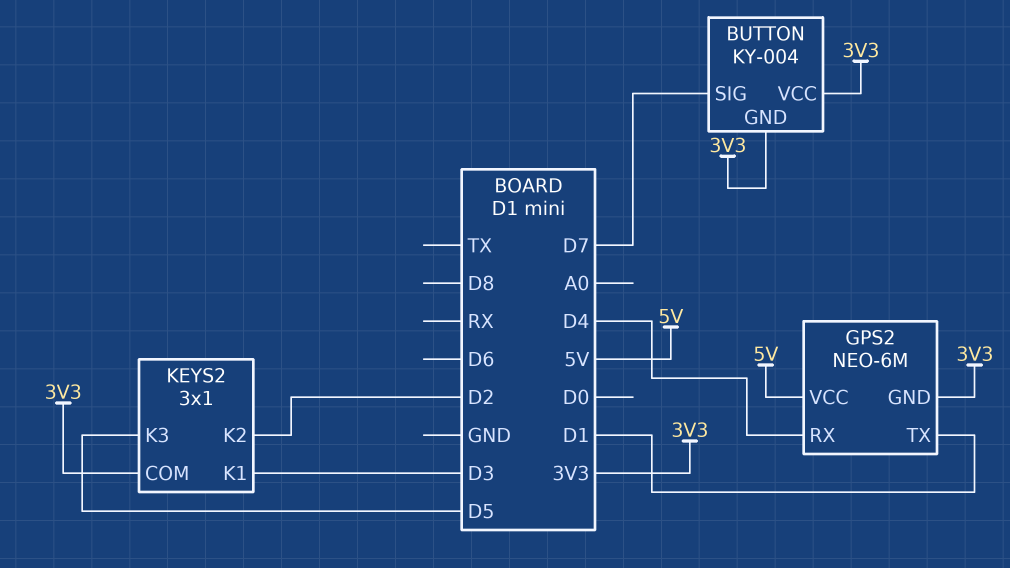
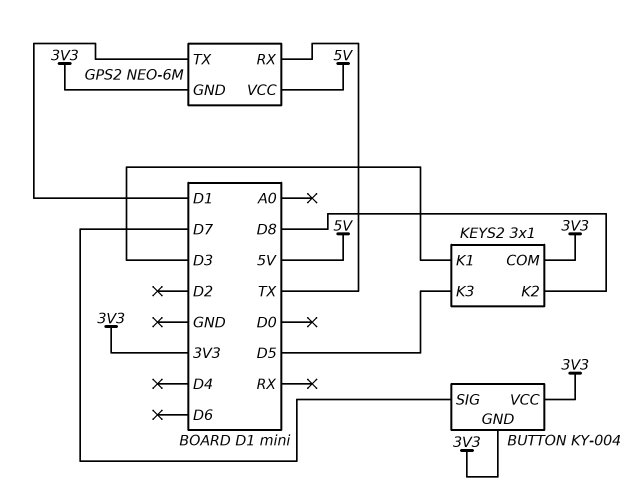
GPS2 pin RX: D4 -> TX
KEYS2 pin K2: D2 -> D8

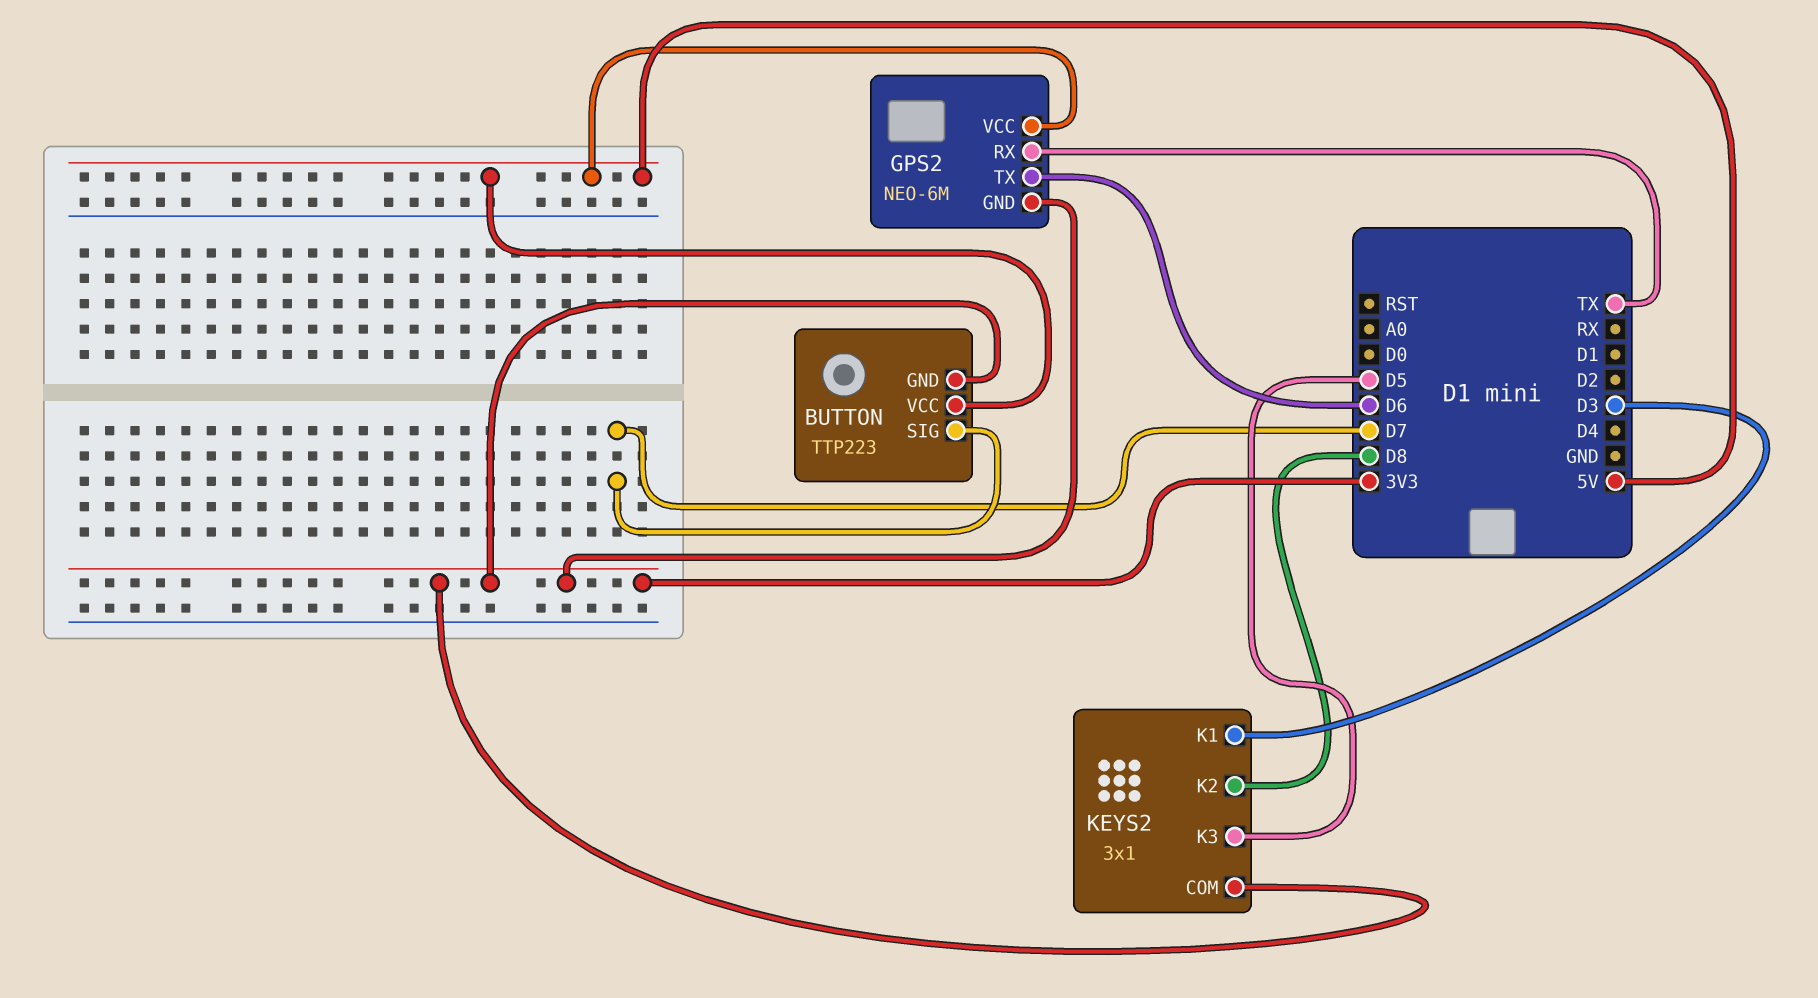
BUTTON: KY-004 -> TTP223
BUTTON pin VCC: 3V3 -> 5V
GPS2 pin TX: D1 -> D6

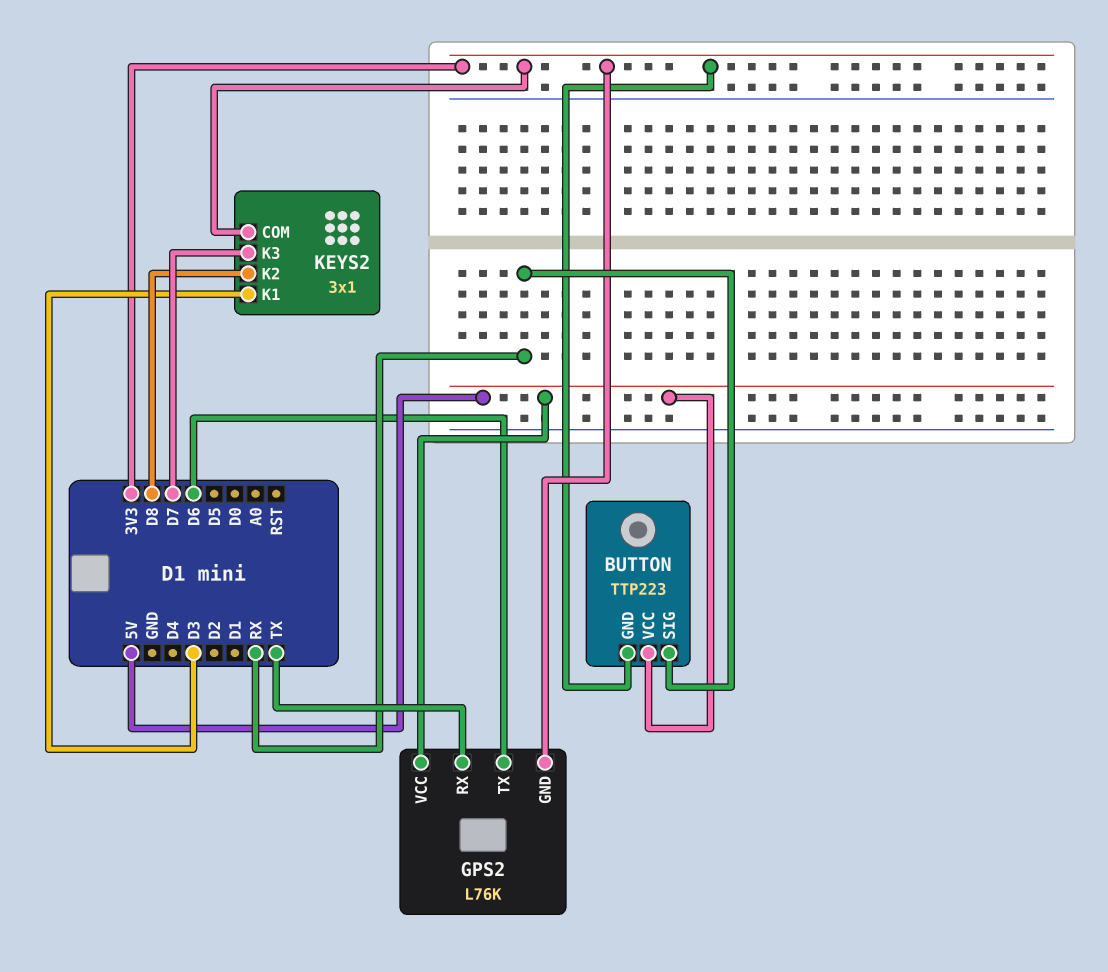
BUTTON pin SIG: D7 -> RX
GPS2: NEO-6M -> L76K
KEYS2 pin K3: D5 -> D7

